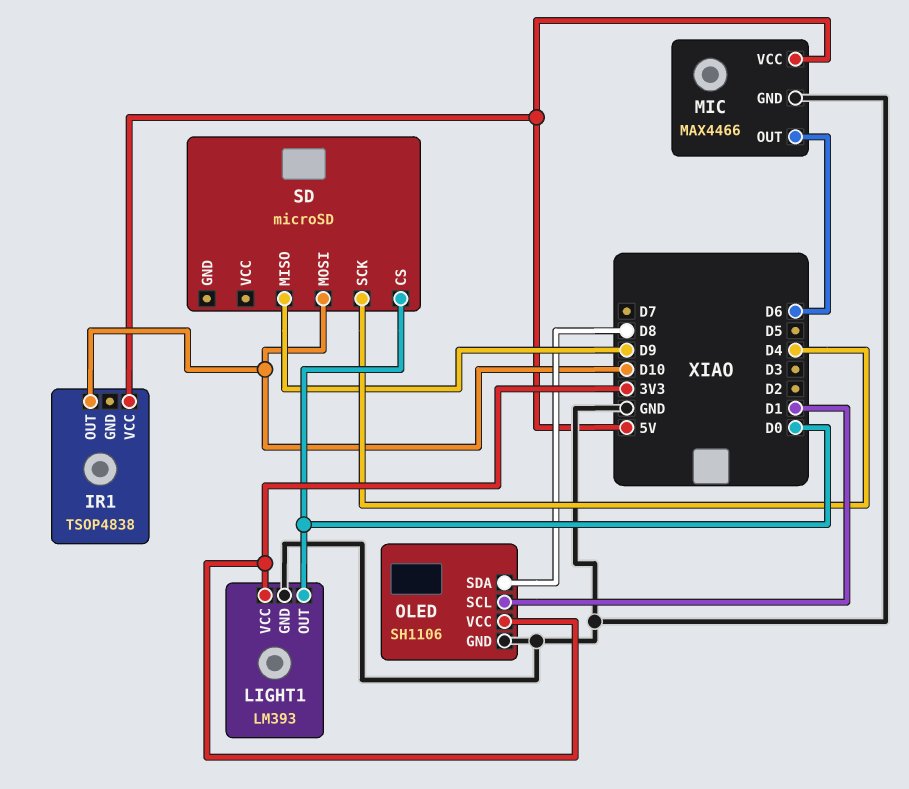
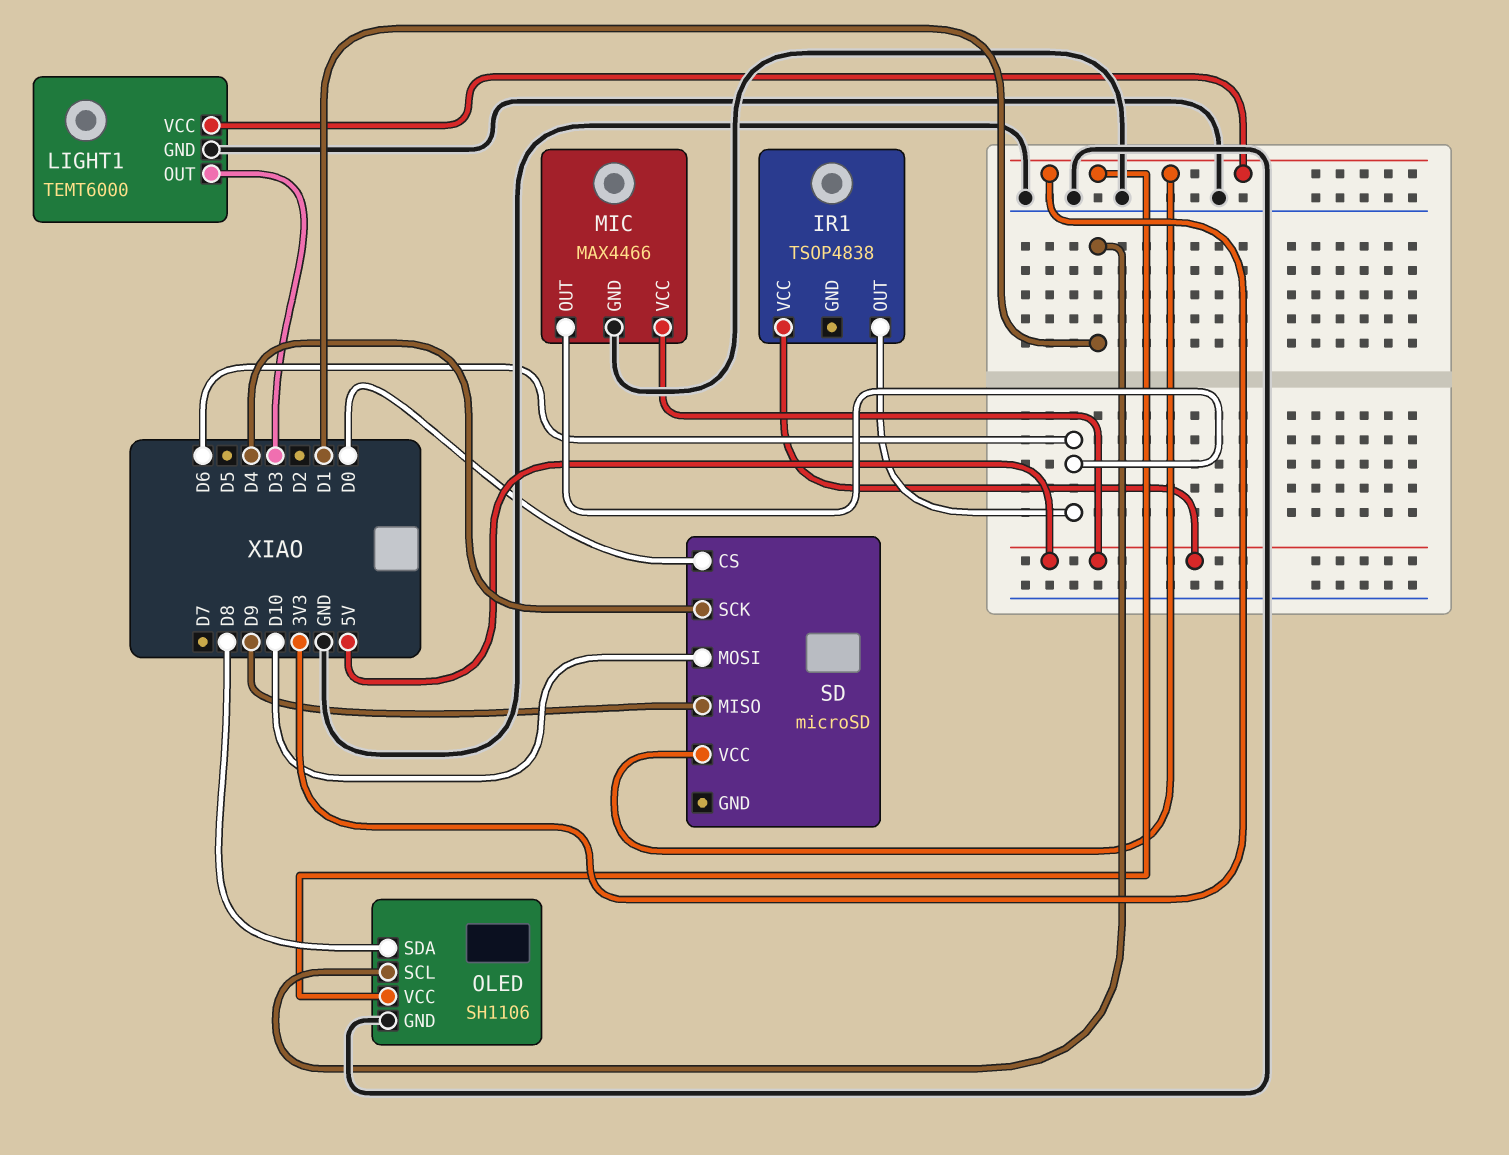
IR1 pin OUT: D10 -> D6
LIGHT1: LM393 -> TEMT6000
LIGHT1 pin OUT: D0 -> D3
SD pin VCC: none -> 3V3

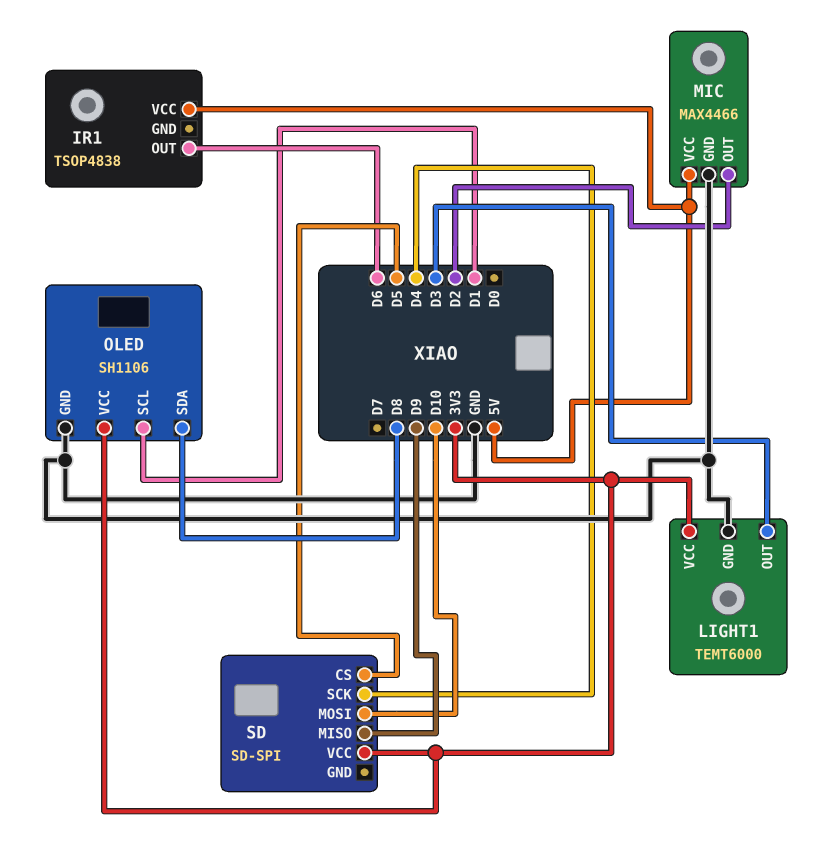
MIC pin OUT: D6 -> D2
SD: microSD -> SD-SPI
SD pin CS: D0 -> D5

